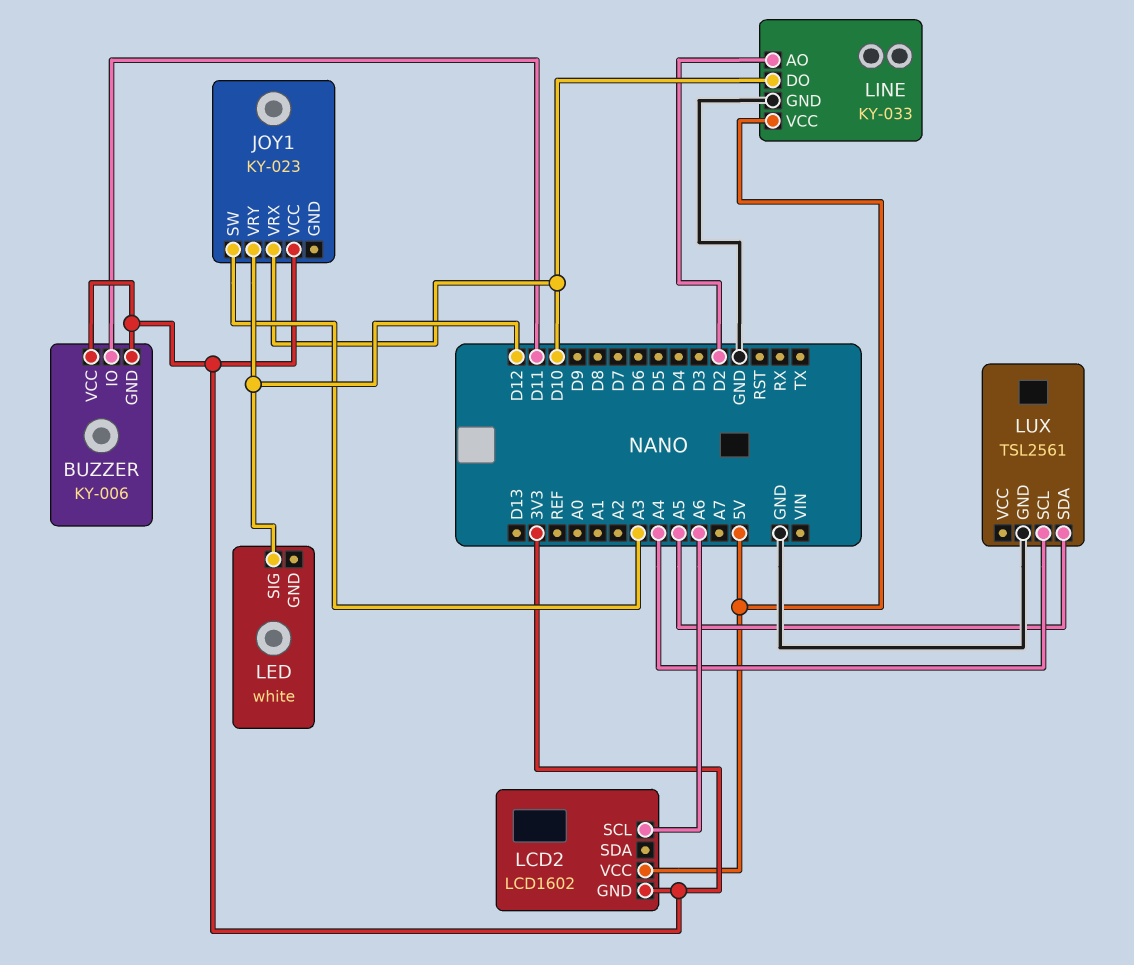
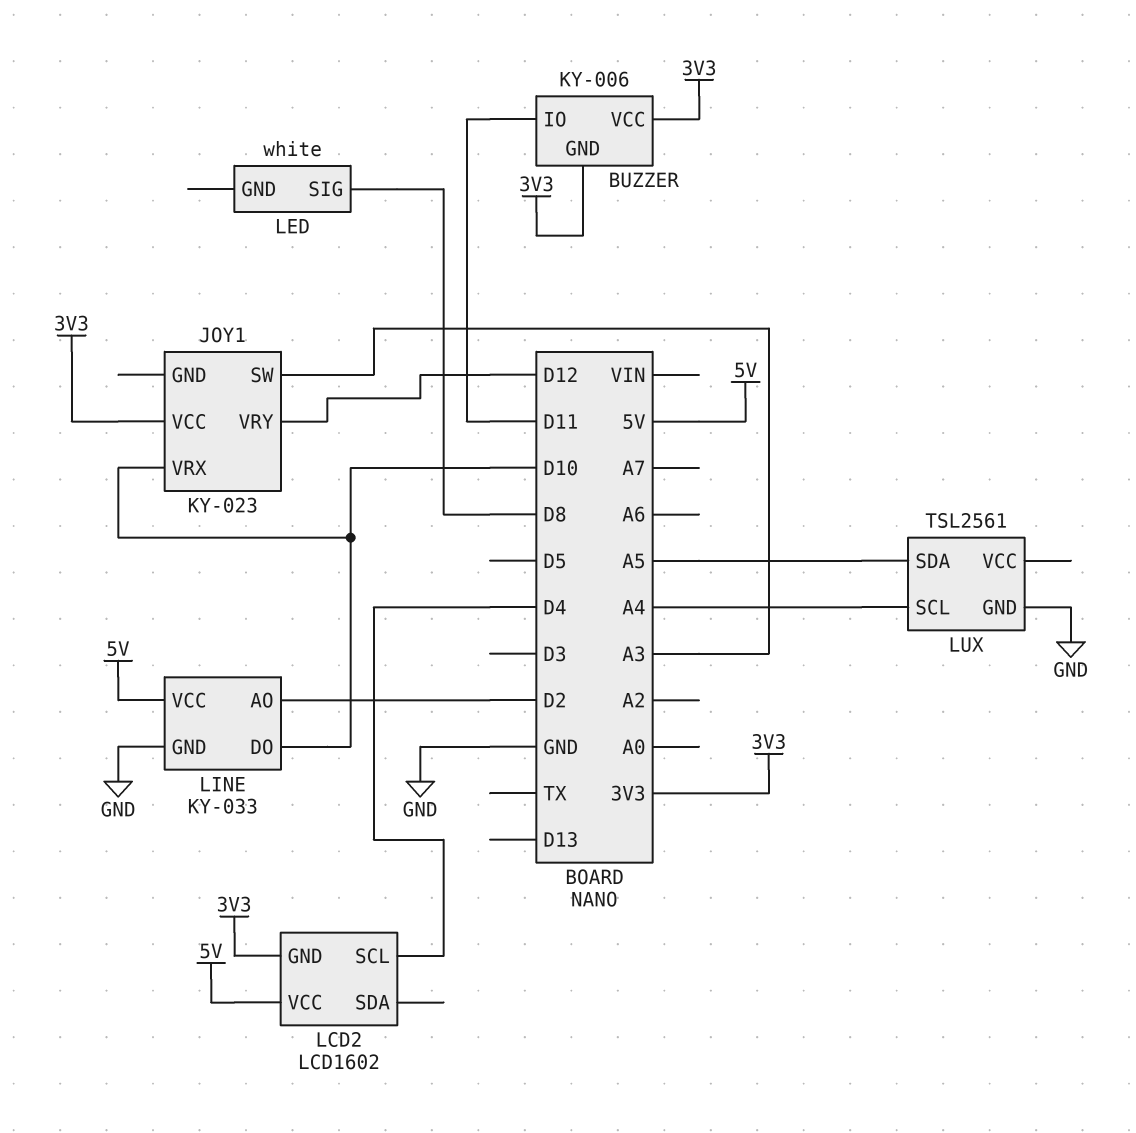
LCD2 pin SCL: A6 -> D4
LED pin SIG: D12 -> D8

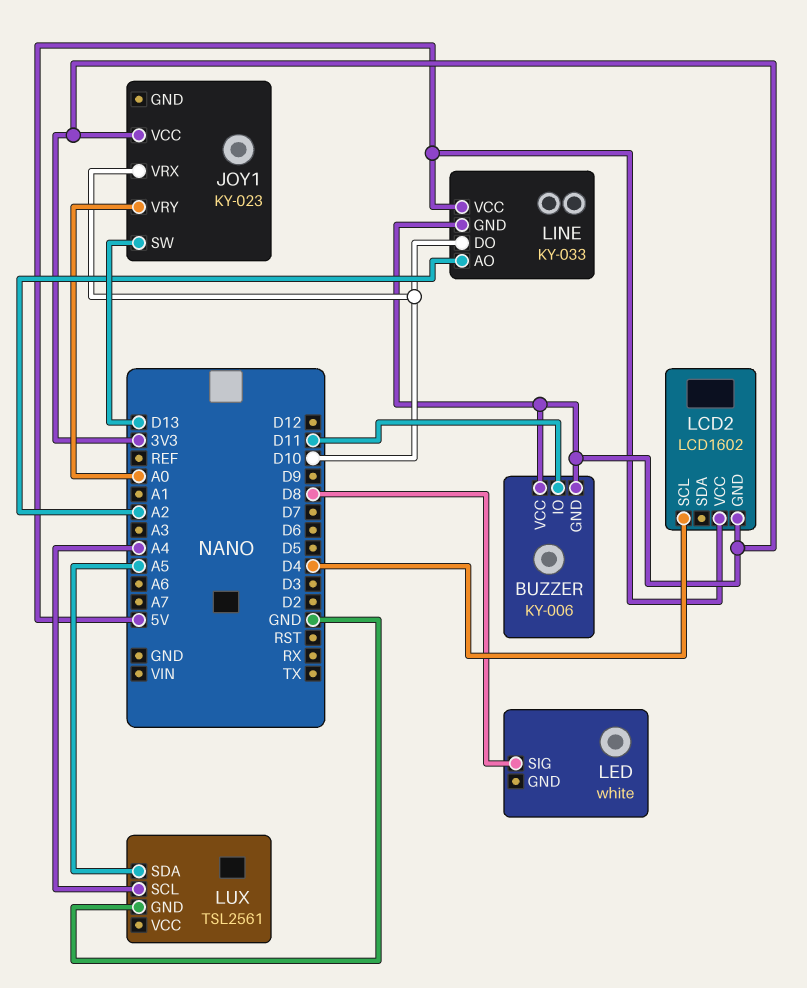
JOY1 pin SW: A3 -> D13
JOY1 pin VRY: D12 -> A0
LINE pin AO: D2 -> A2
LINE pin GND: GND -> 3V3

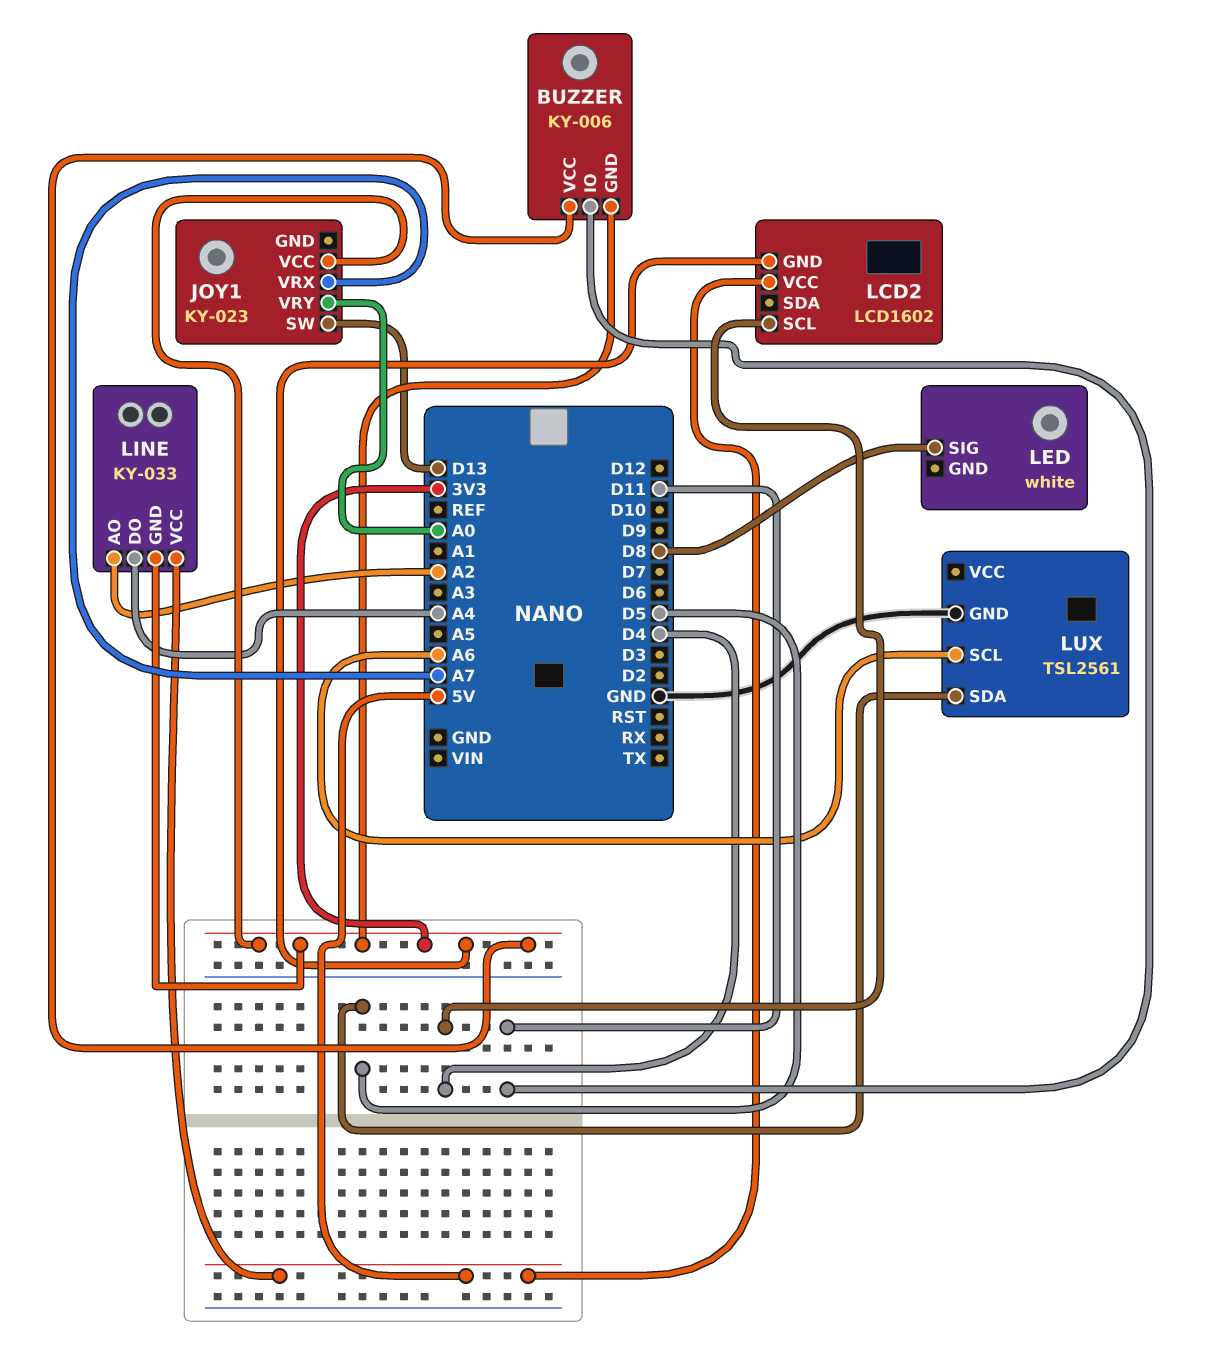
JOY1 pin VRX: D10 -> A7
LINE pin DO: D10 -> A4
LUX pin SCL: A4 -> A6
LUX pin SDA: A5 -> D5

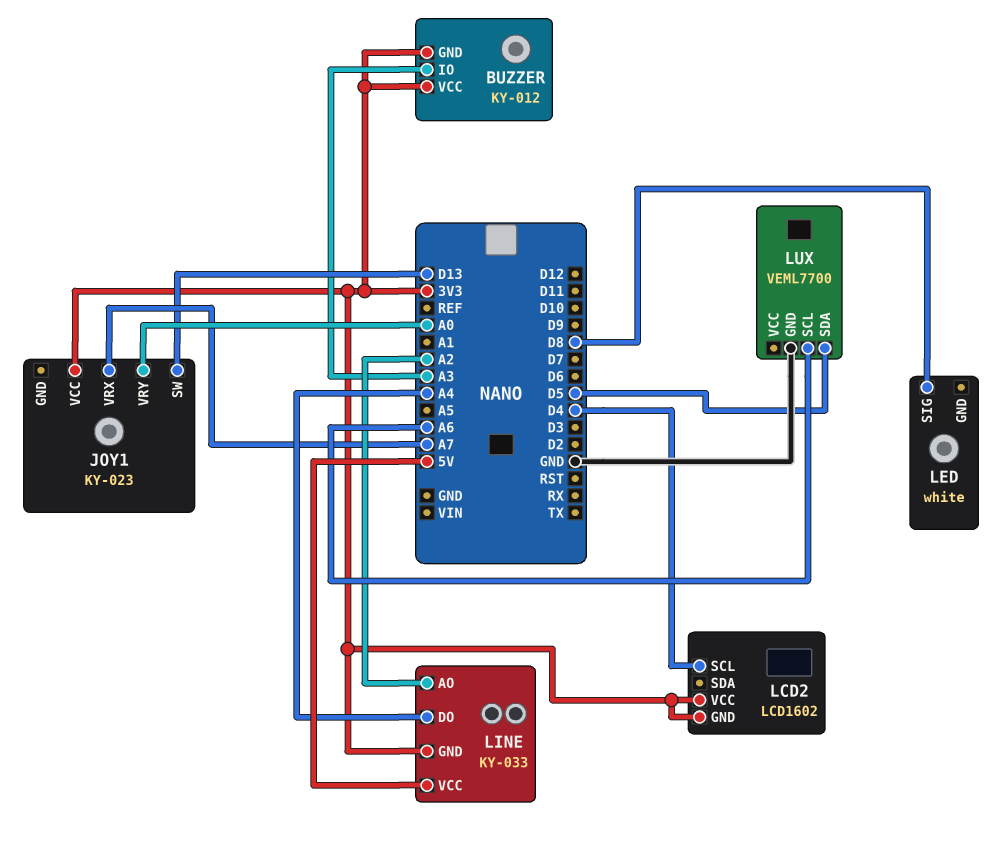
BUZZER: KY-006 -> KY-012
BUZZER pin IO: D11 -> A3
LCD2 pin VCC: 5V -> 3V3
LUX: TSL2561 -> VEML7700

